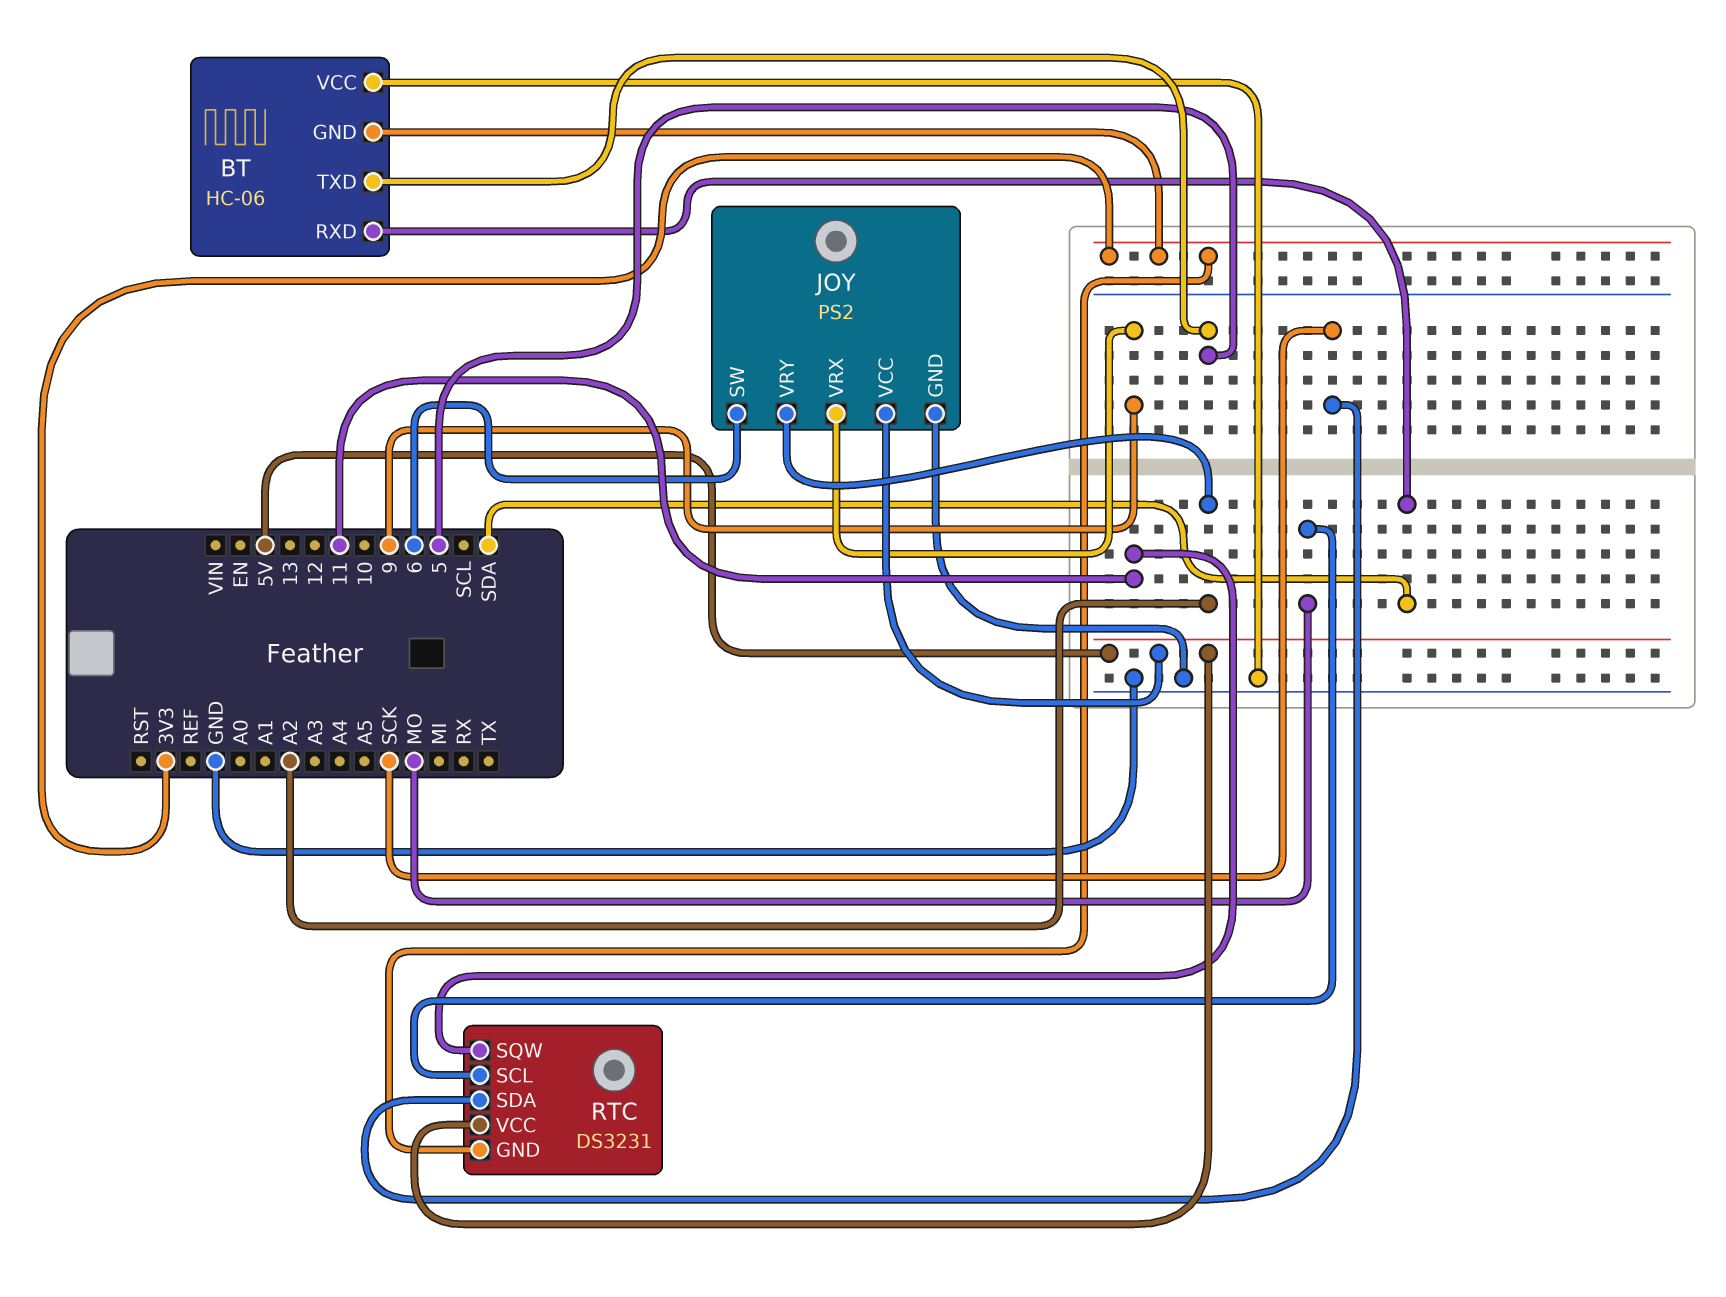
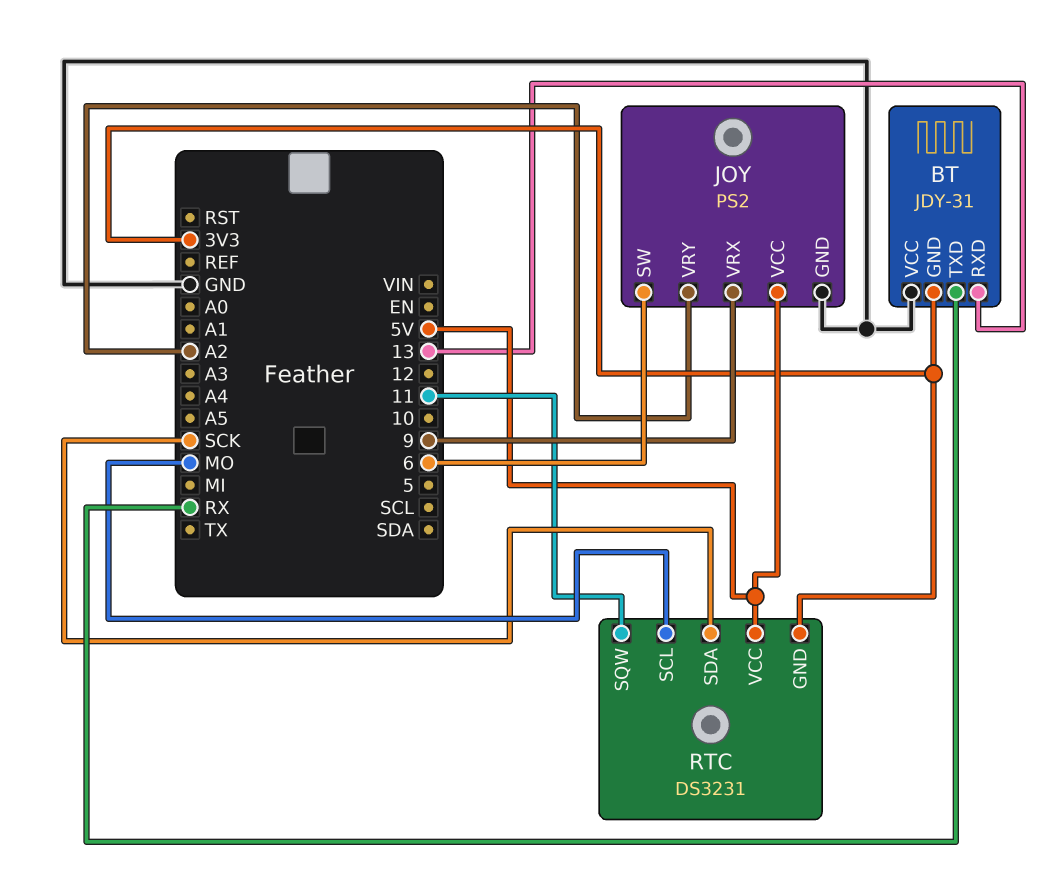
BT: HC-06 -> JDY-31
BT pin RXD: SDA -> 13
BT pin TXD: 5 -> RX

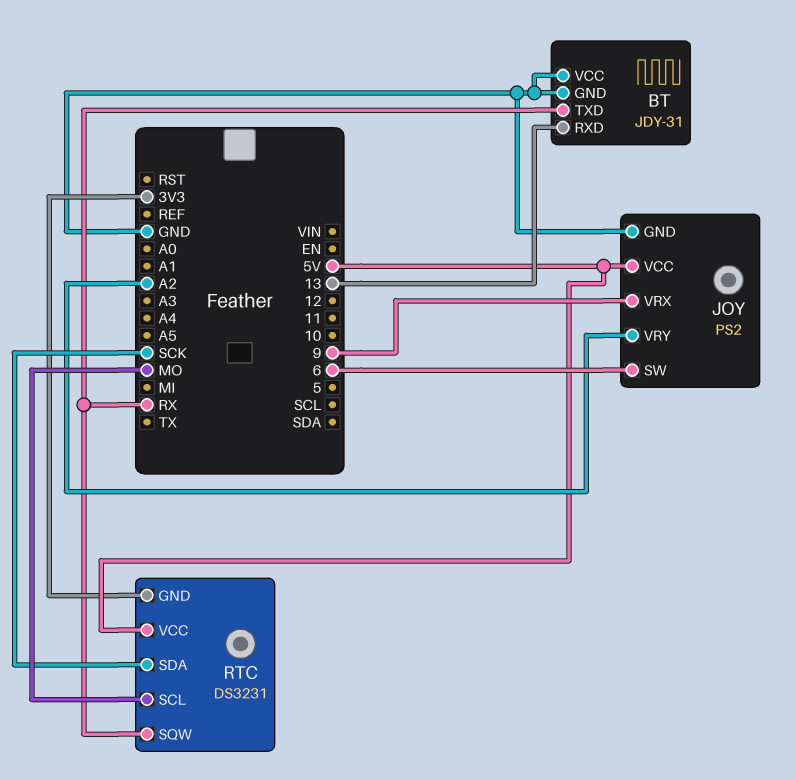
BT pin GND: 3V3 -> GND
RTC pin SQW: 11 -> RX

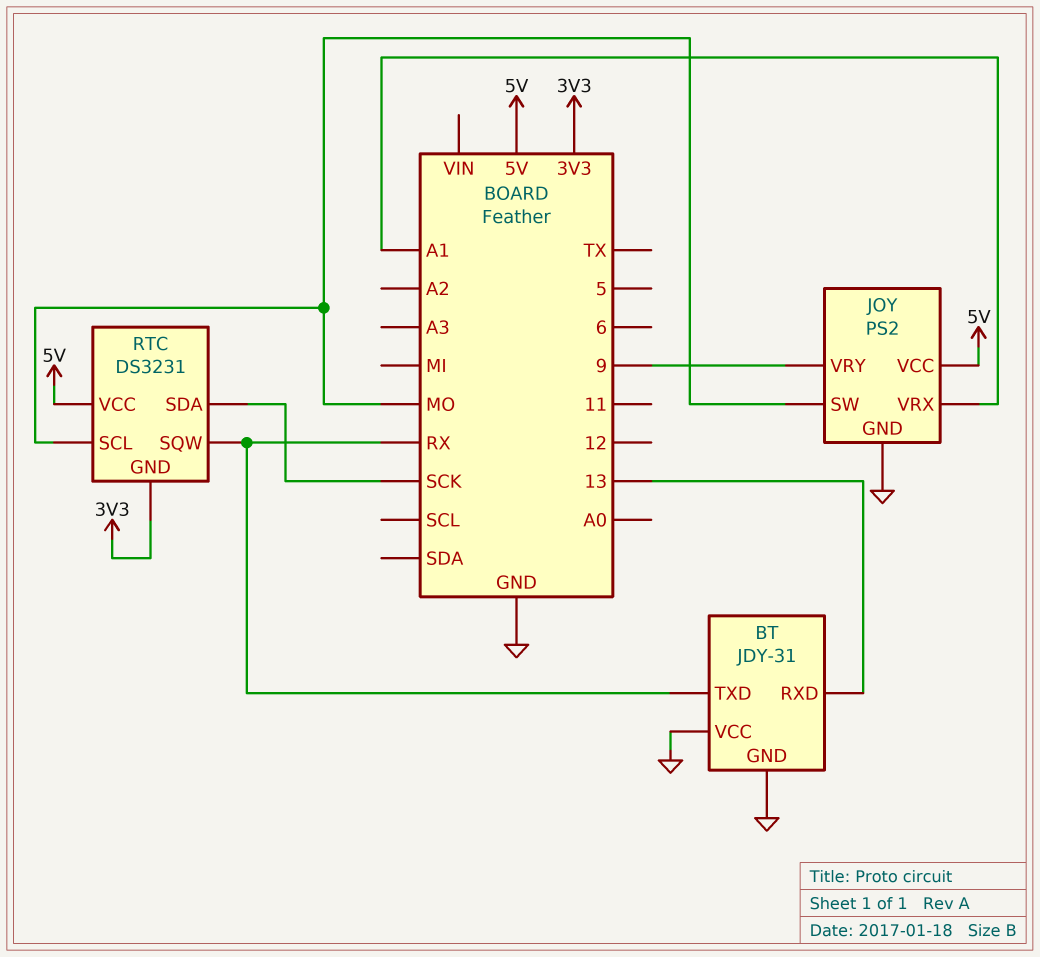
JOY pin SW: 6 -> MO
JOY pin VRX: 9 -> A1
JOY pin VRY: A2 -> 9

